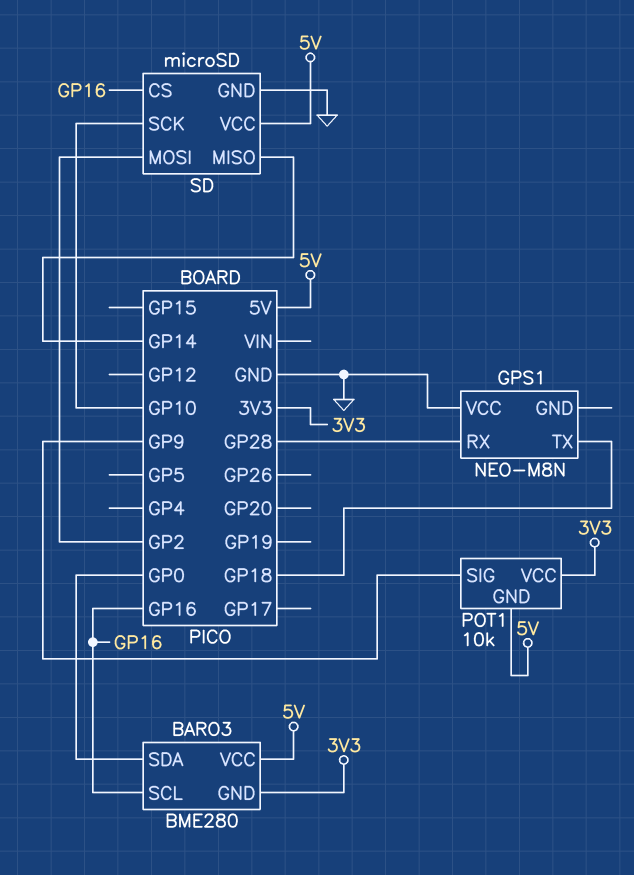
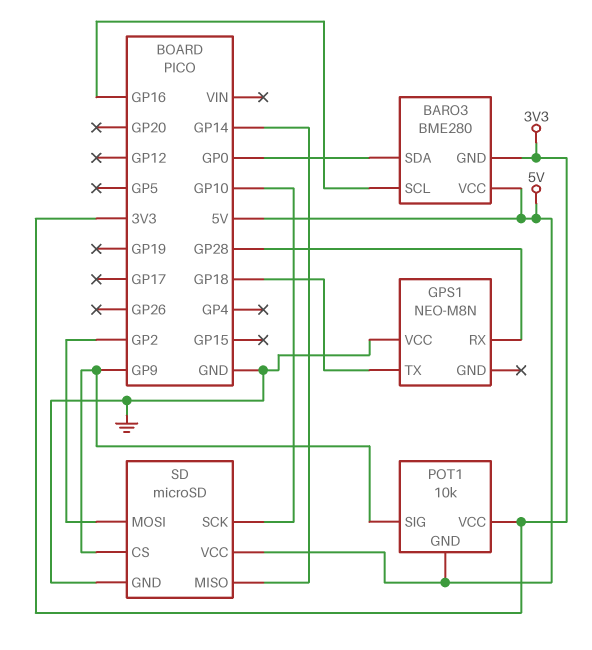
SD pin CS: GP16 -> GP9

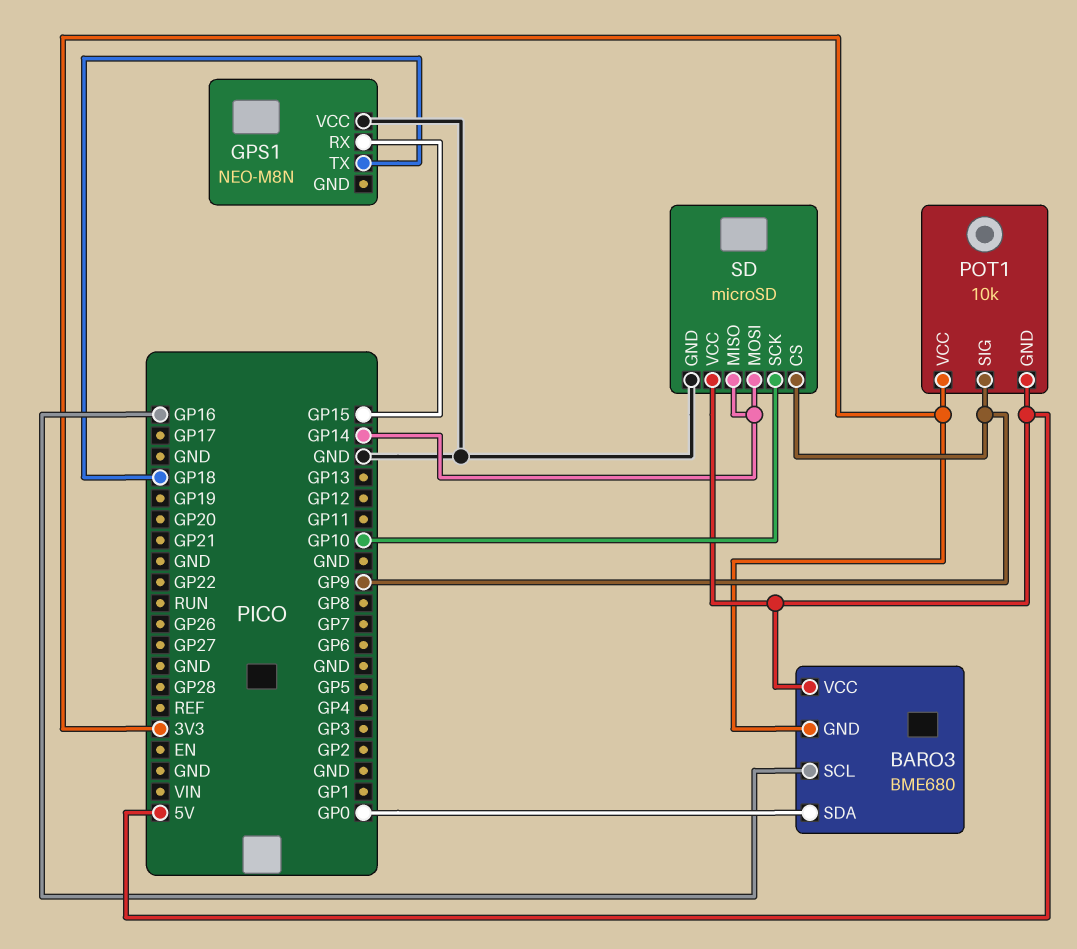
BARO3: BME280 -> BME680
GPS1 pin RX: GP28 -> GP15
SD pin MOSI: GP2 -> GP14

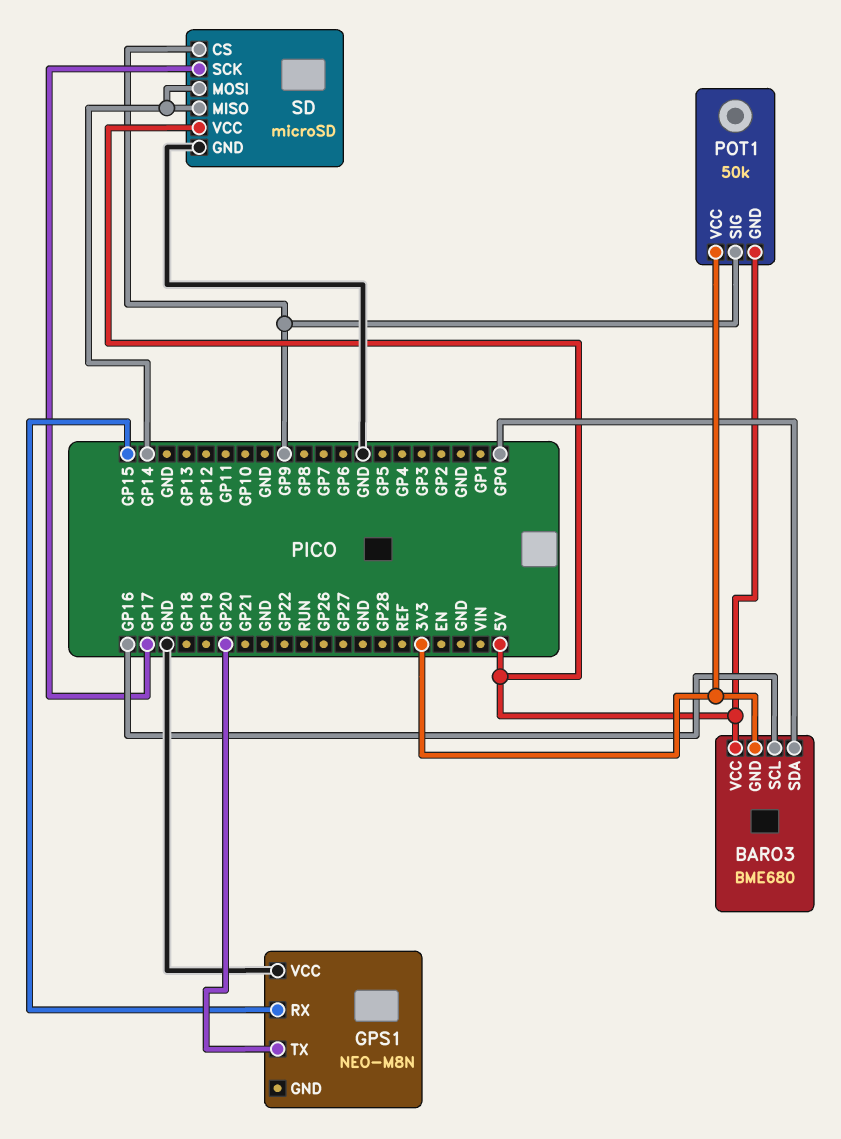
GPS1 pin TX: GP18 -> GP20
POT1: 10k -> 50k
SD pin SCK: GP10 -> GP17

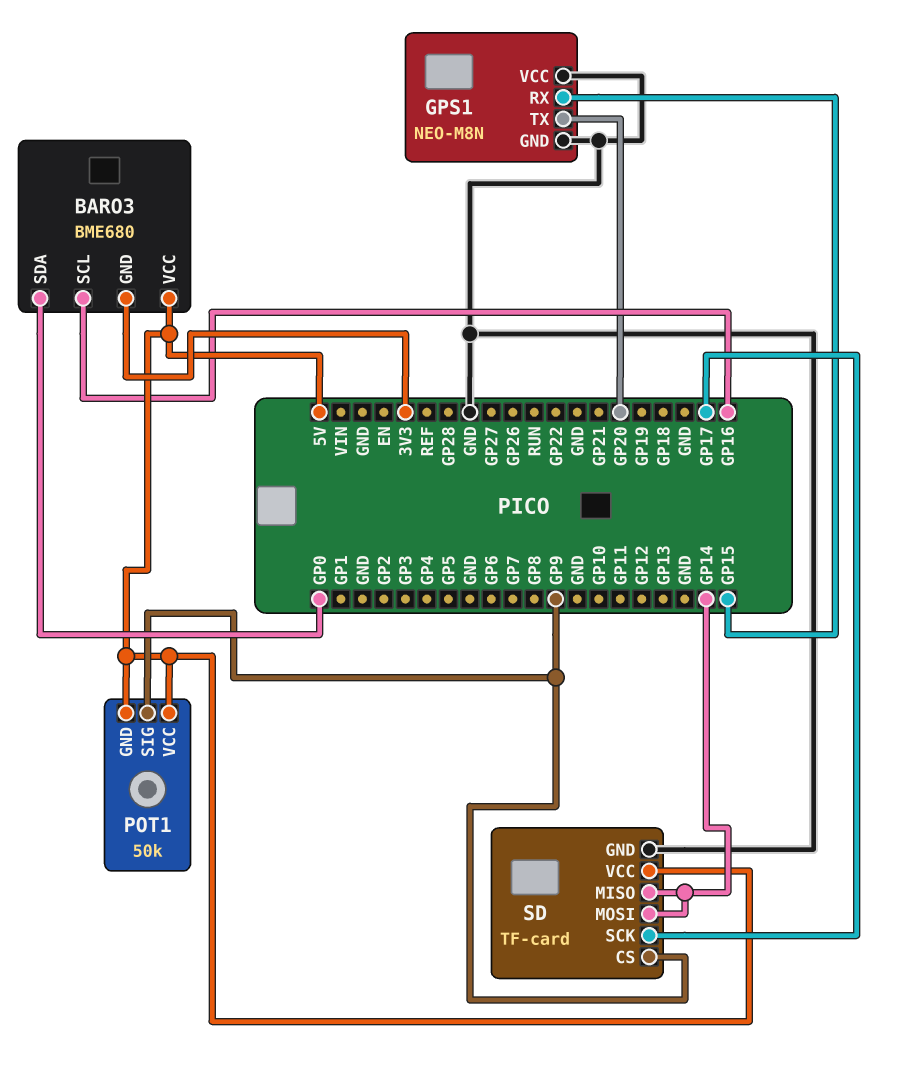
GPS1 pin GND: none -> GND
POT1 pin VCC: 3V3 -> 5V
SD: microSD -> TF-card

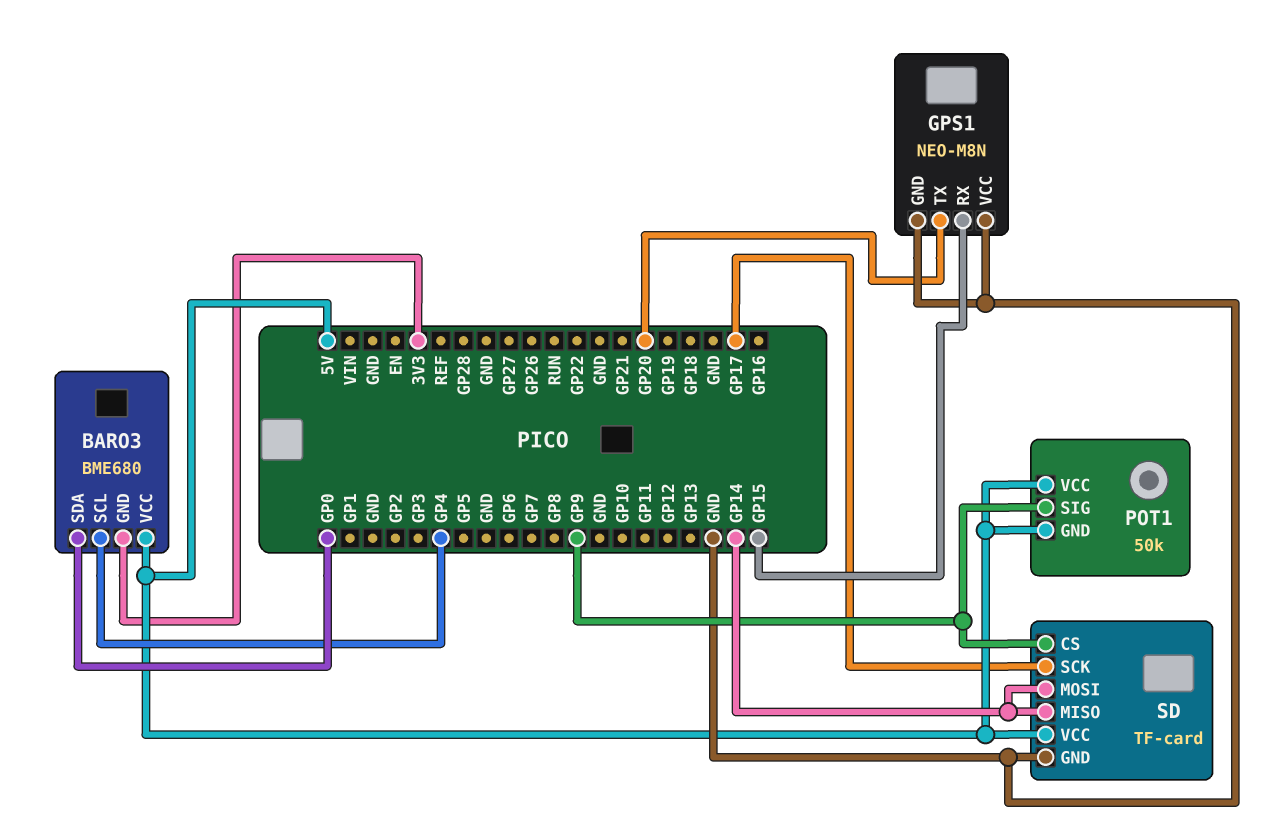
BARO3 pin SCL: GP16 -> GP4

